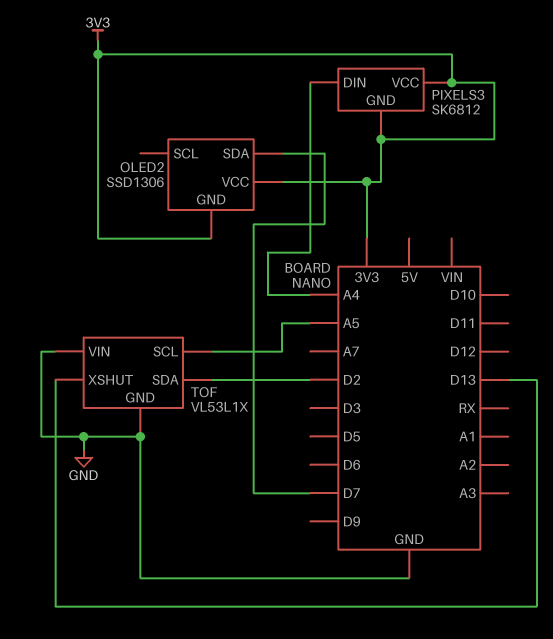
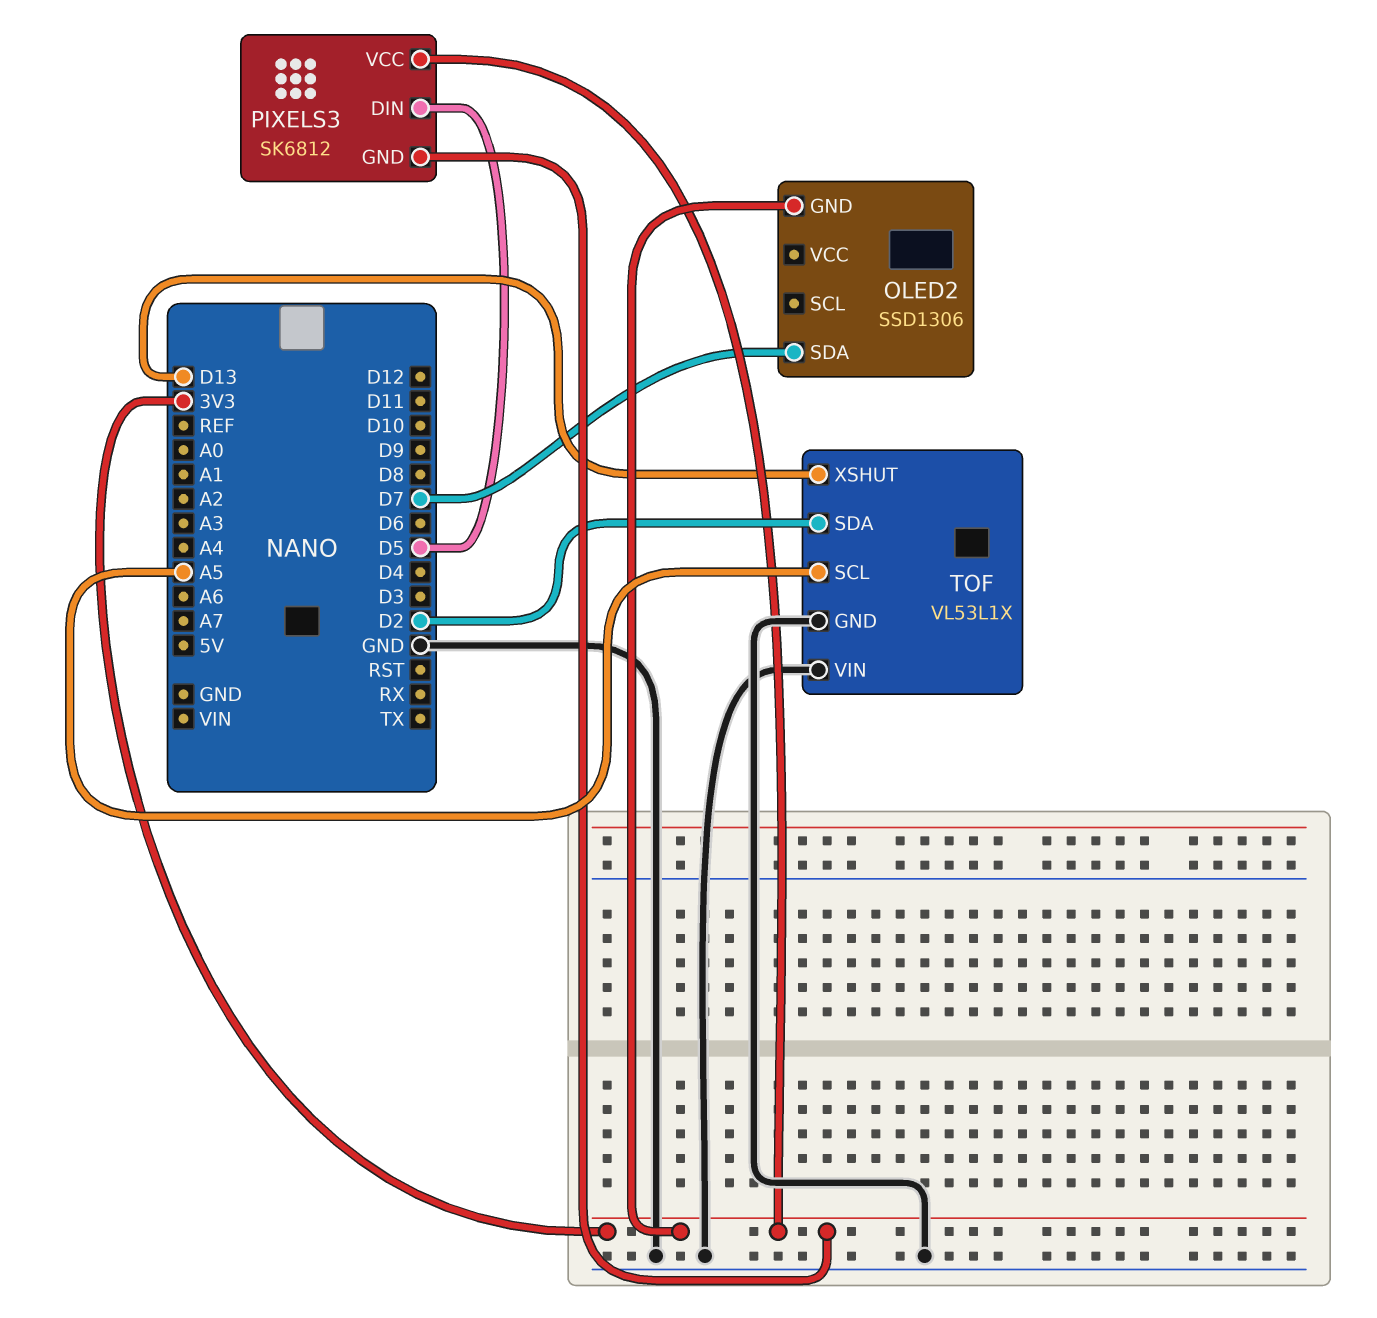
OLED2 pin VCC: 3V3 -> none
PIXELS3 pin DIN: A4 -> D5

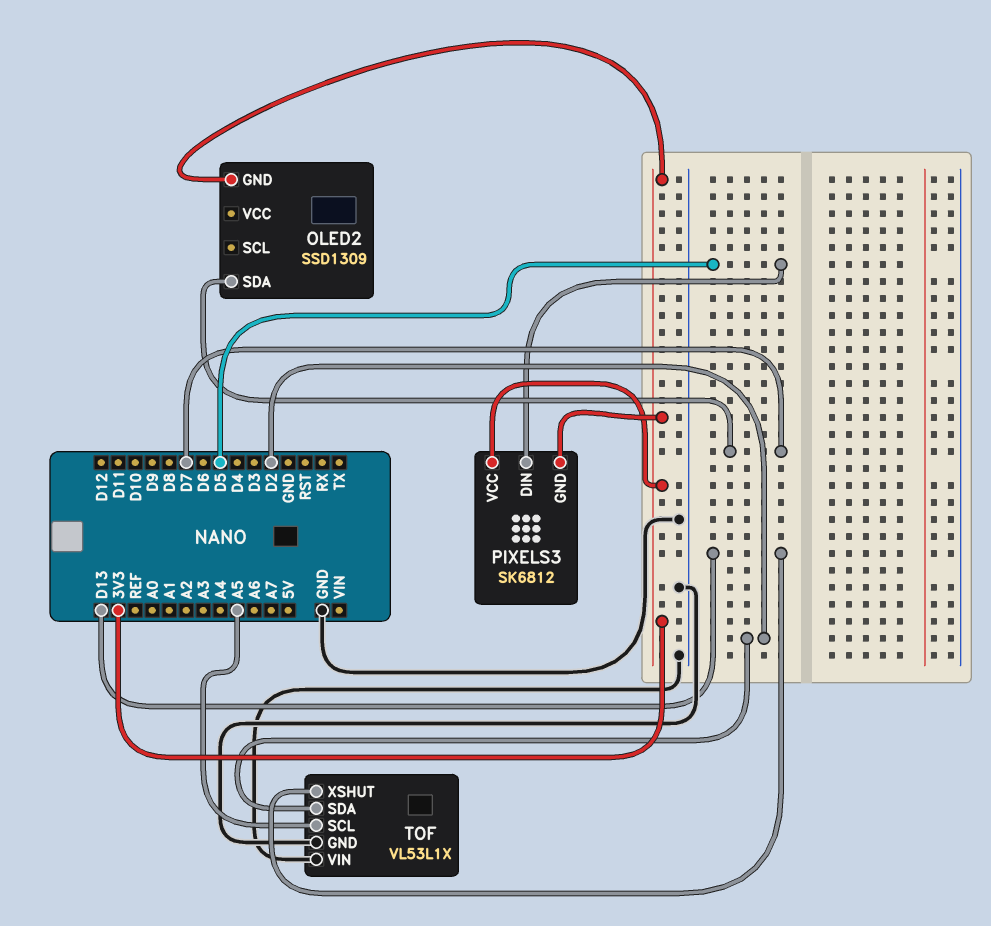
OLED2: SSD1306 -> SSD1309

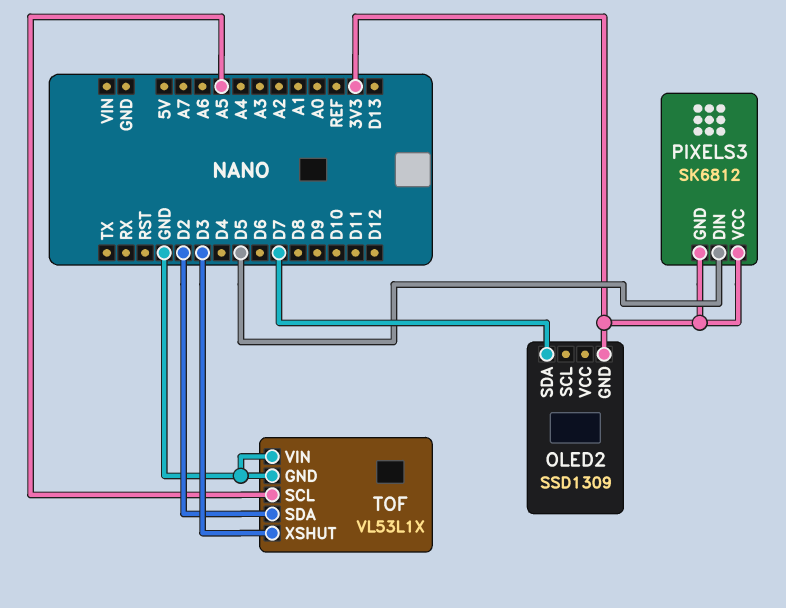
TOF pin XSHUT: D13 -> D3

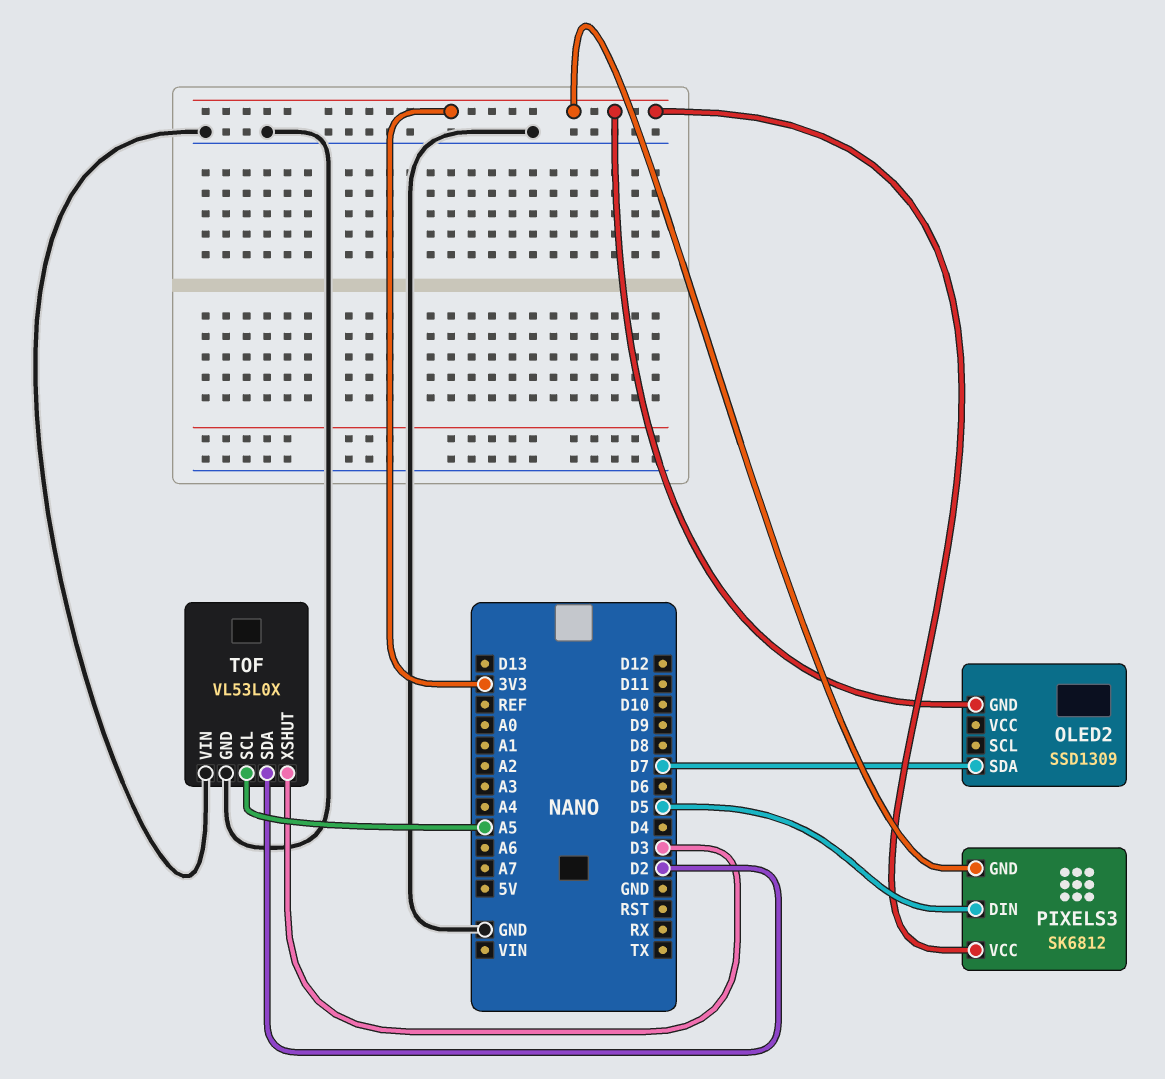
TOF: VL53L1X -> VL53L0X

